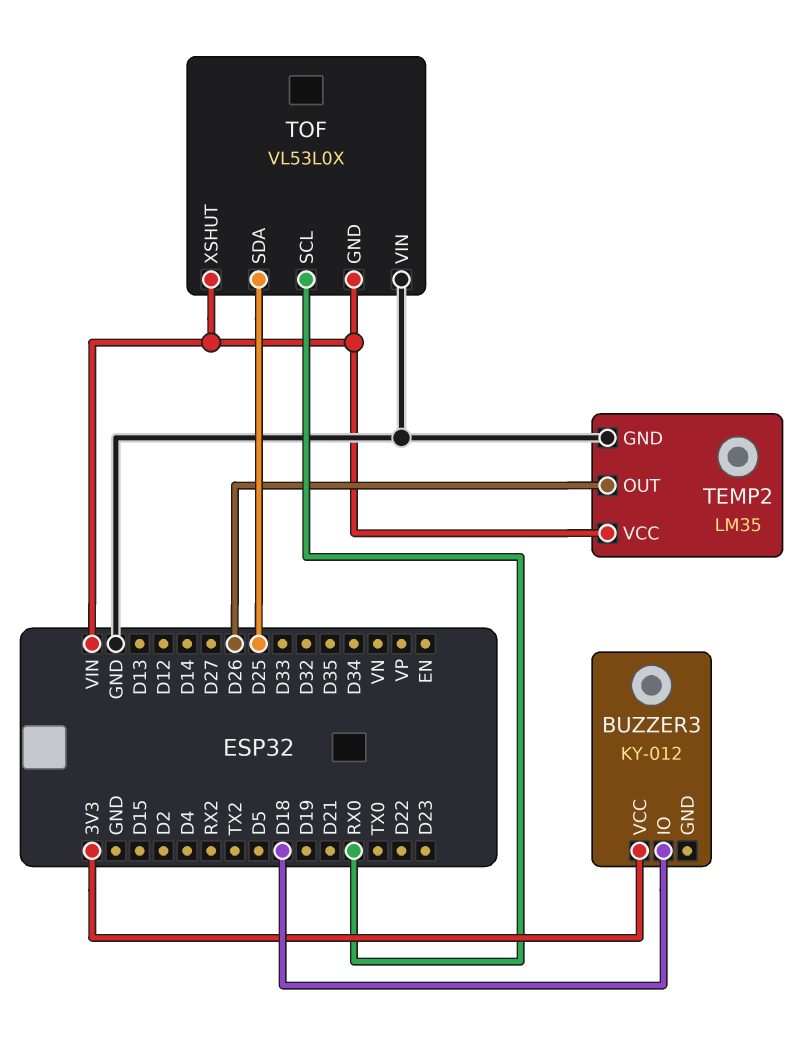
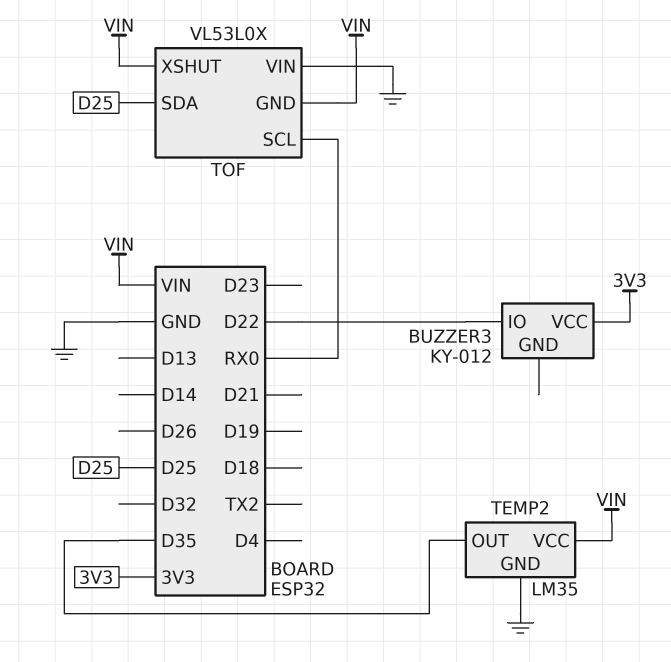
BUZZER3 pin IO: D18 -> D22
TEMP2 pin OUT: D26 -> D35

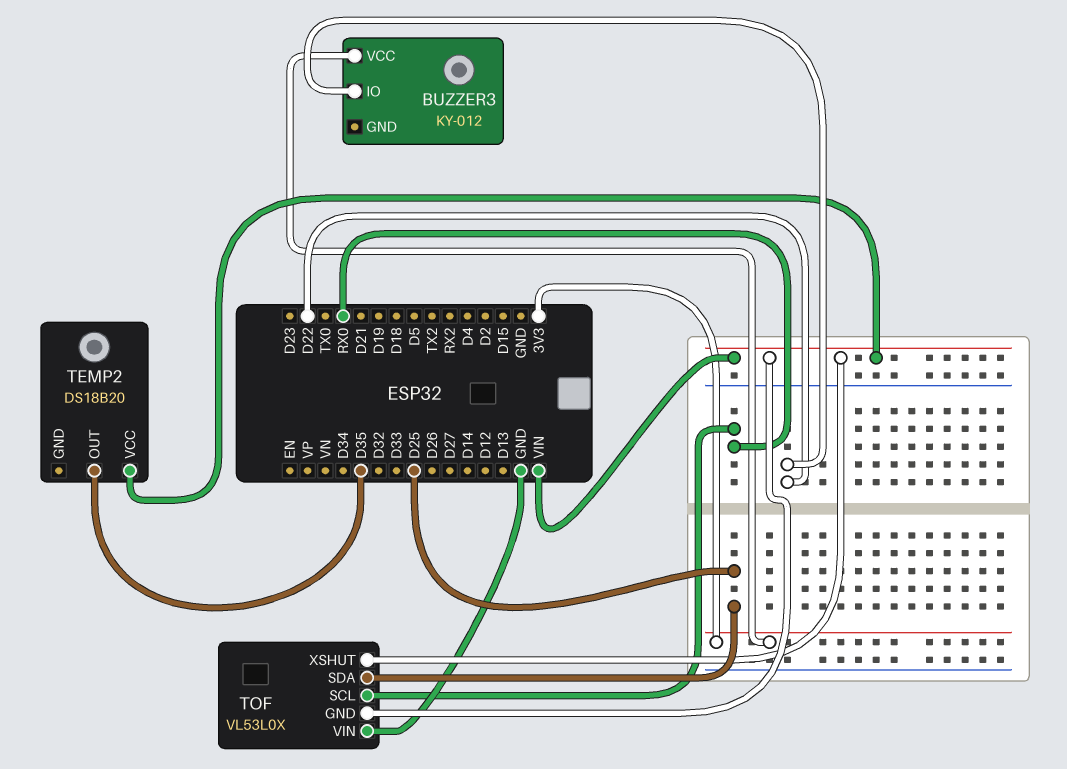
TEMP2: LM35 -> DS18B20
TEMP2 pin GND: GND -> none

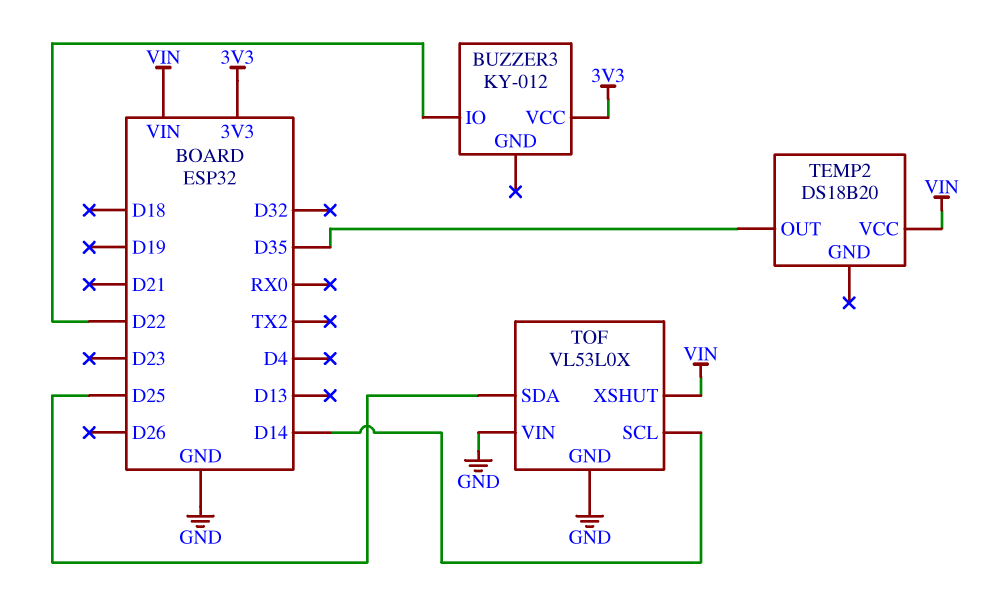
TOF pin GND: VIN -> GND
TOF pin SCL: RX0 -> D14

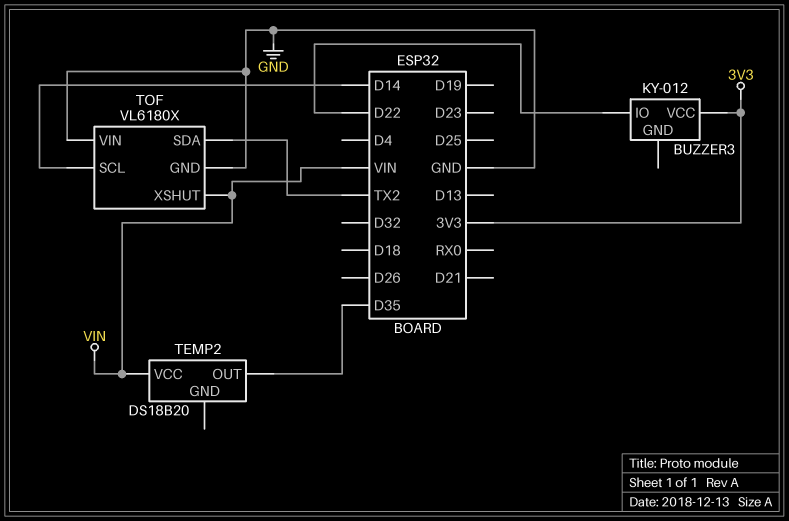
TOF: VL53L0X -> VL6180X
TOF pin SDA: D25 -> TX2

